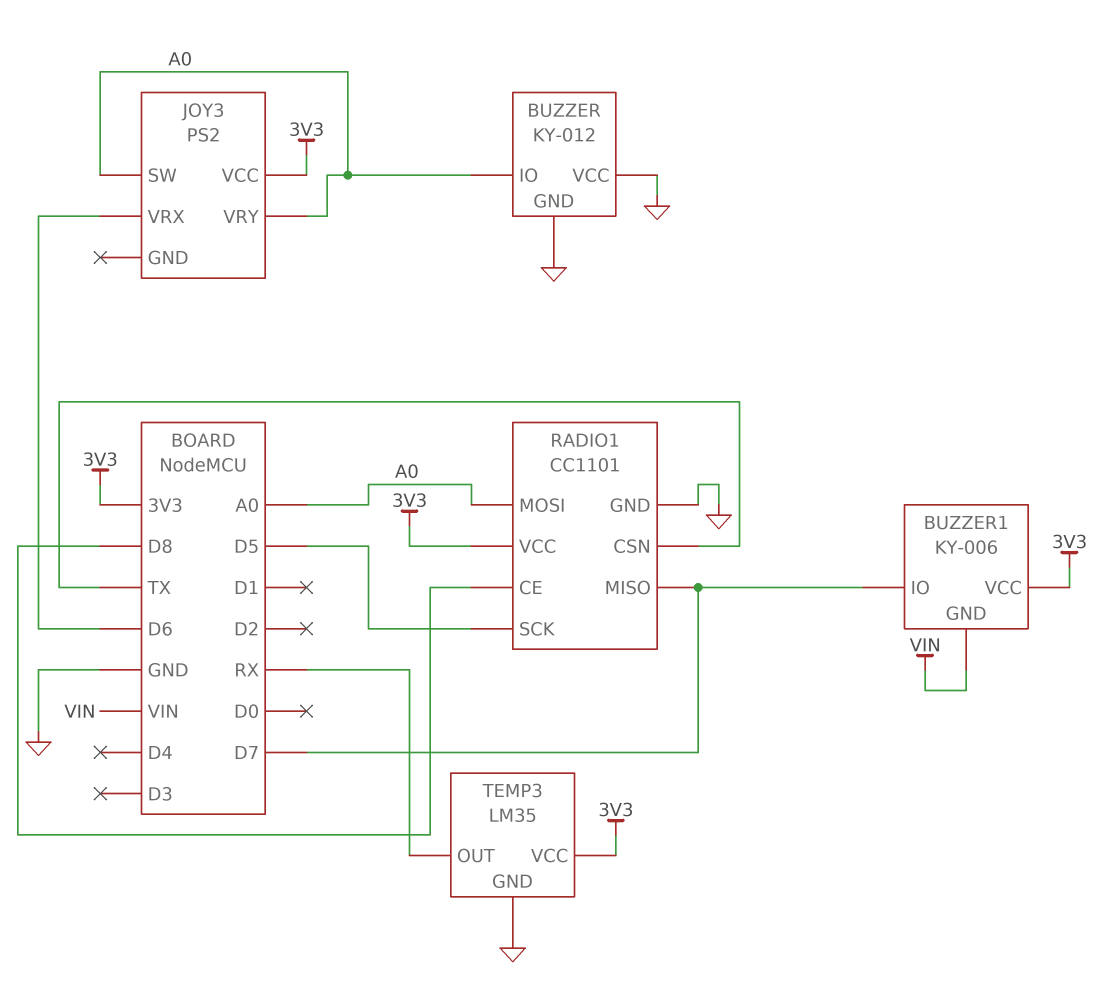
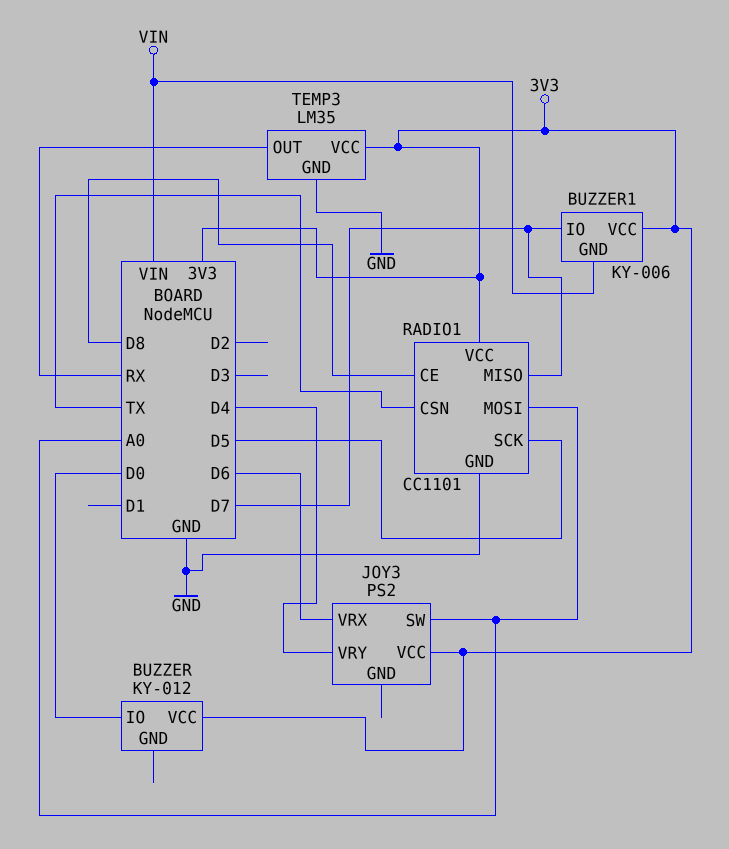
BUZZER pin GND: GND -> none
BUZZER pin IO: A0 -> D0
BUZZER pin VCC: GND -> 3V3
JOY3 pin VRY: A0 -> D4

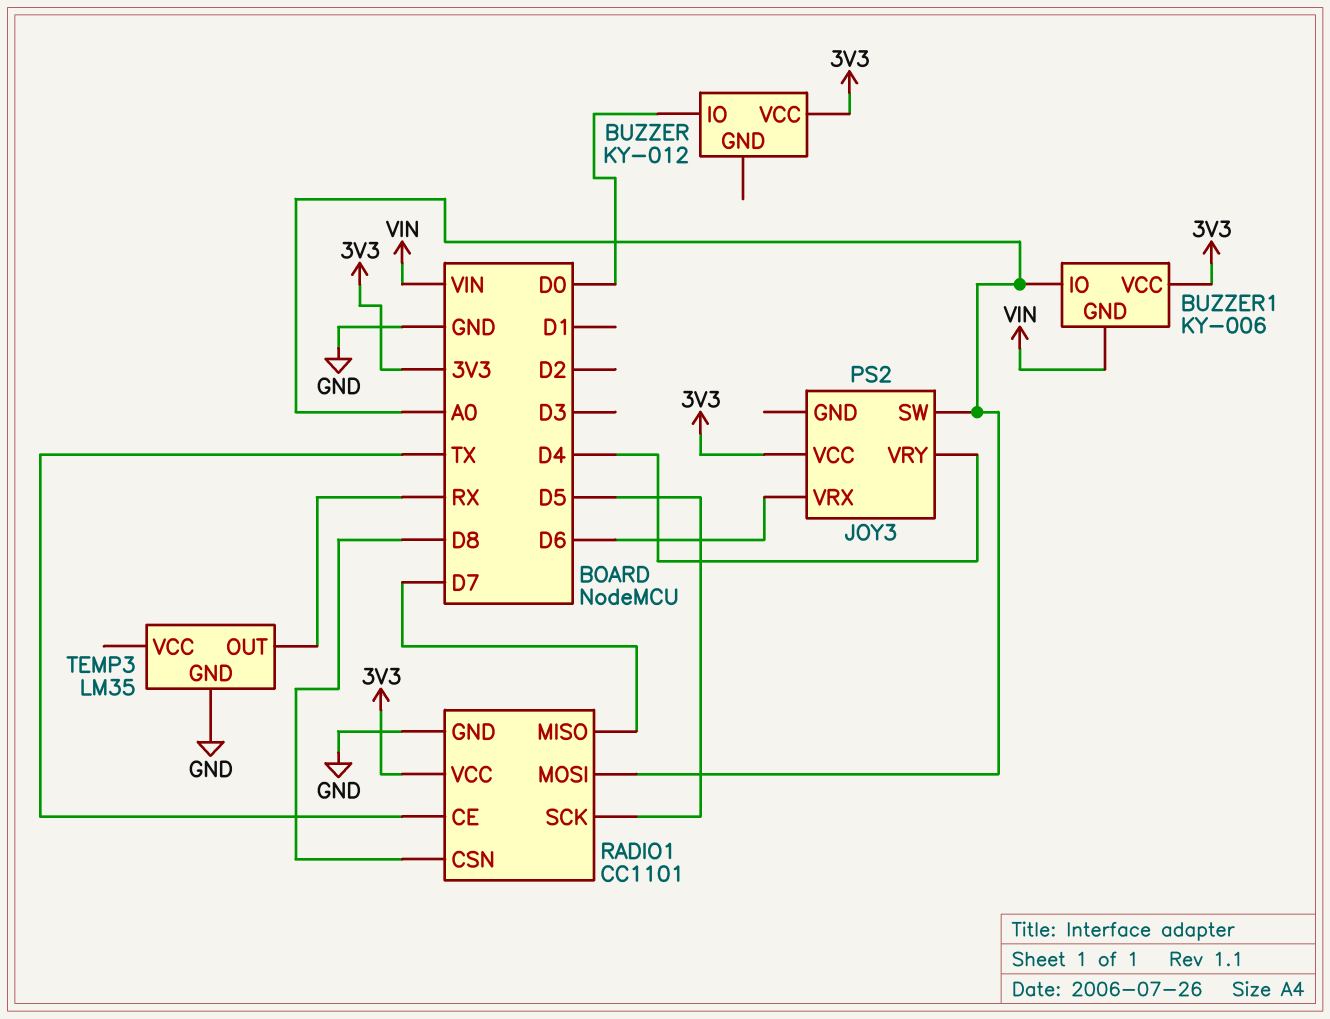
BUZZER1 pin IO: D7 -> A0
RADIO1 pin CE: D8 -> TX
RADIO1 pin CSN: TX -> D8
TEMP3 pin VCC: 3V3 -> none

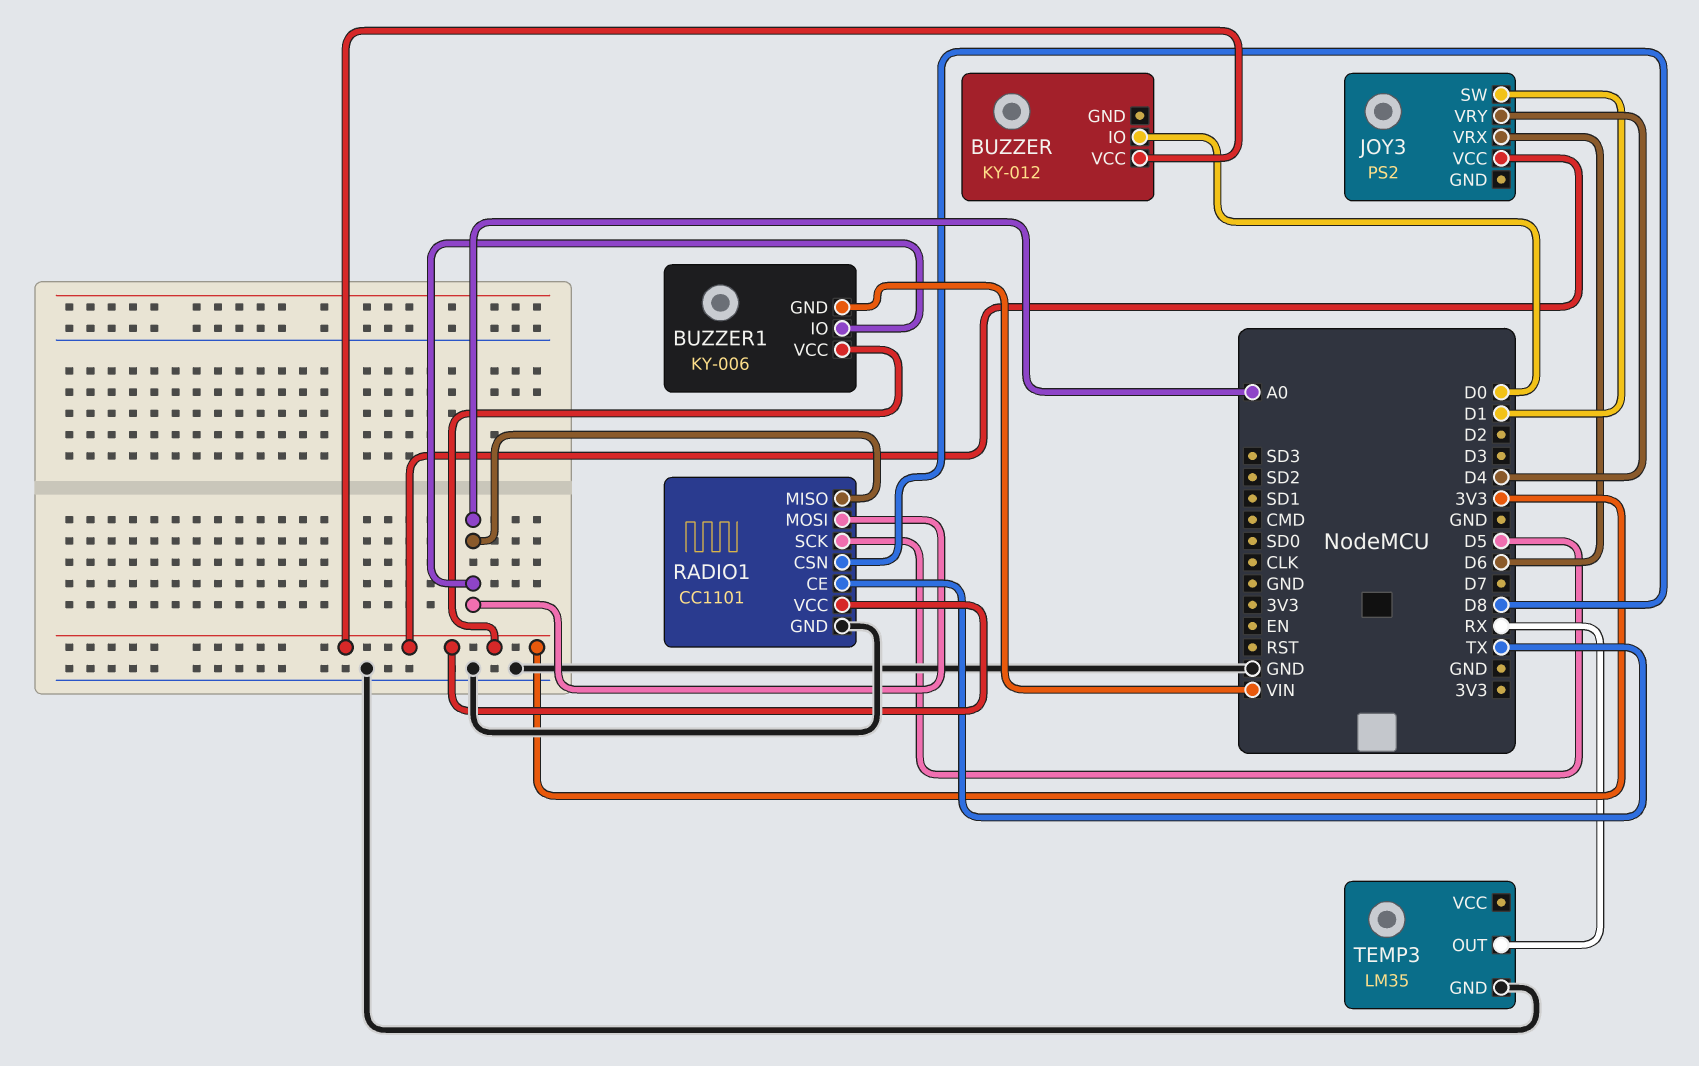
JOY3 pin SW: A0 -> D1
RADIO1 pin MISO: D7 -> A0

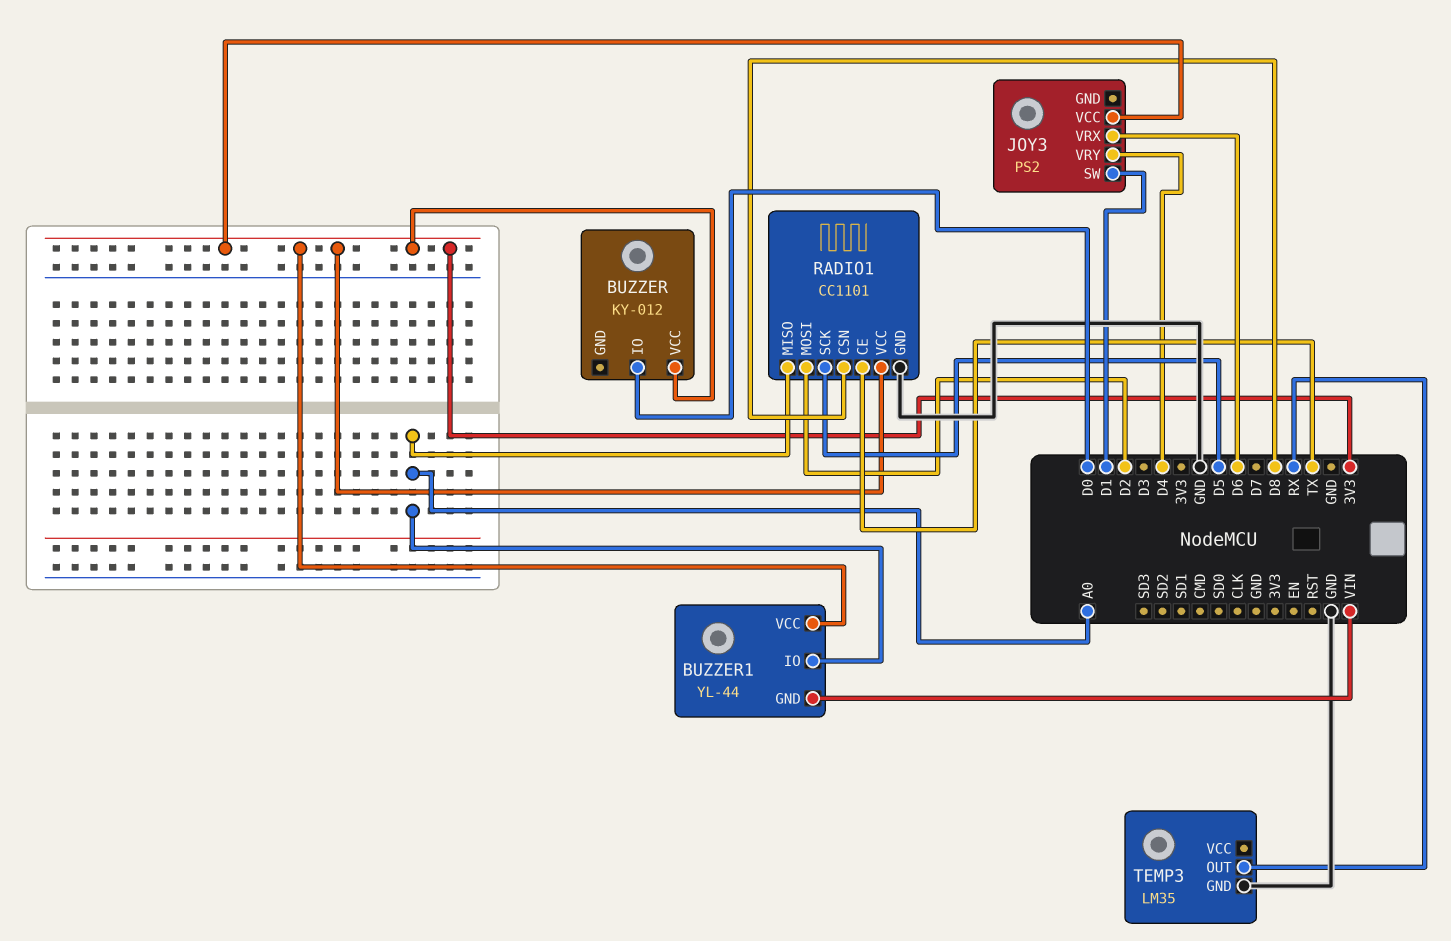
BUZZER1: KY-006 -> YL-44
RADIO1 pin MOSI: A0 -> D2

